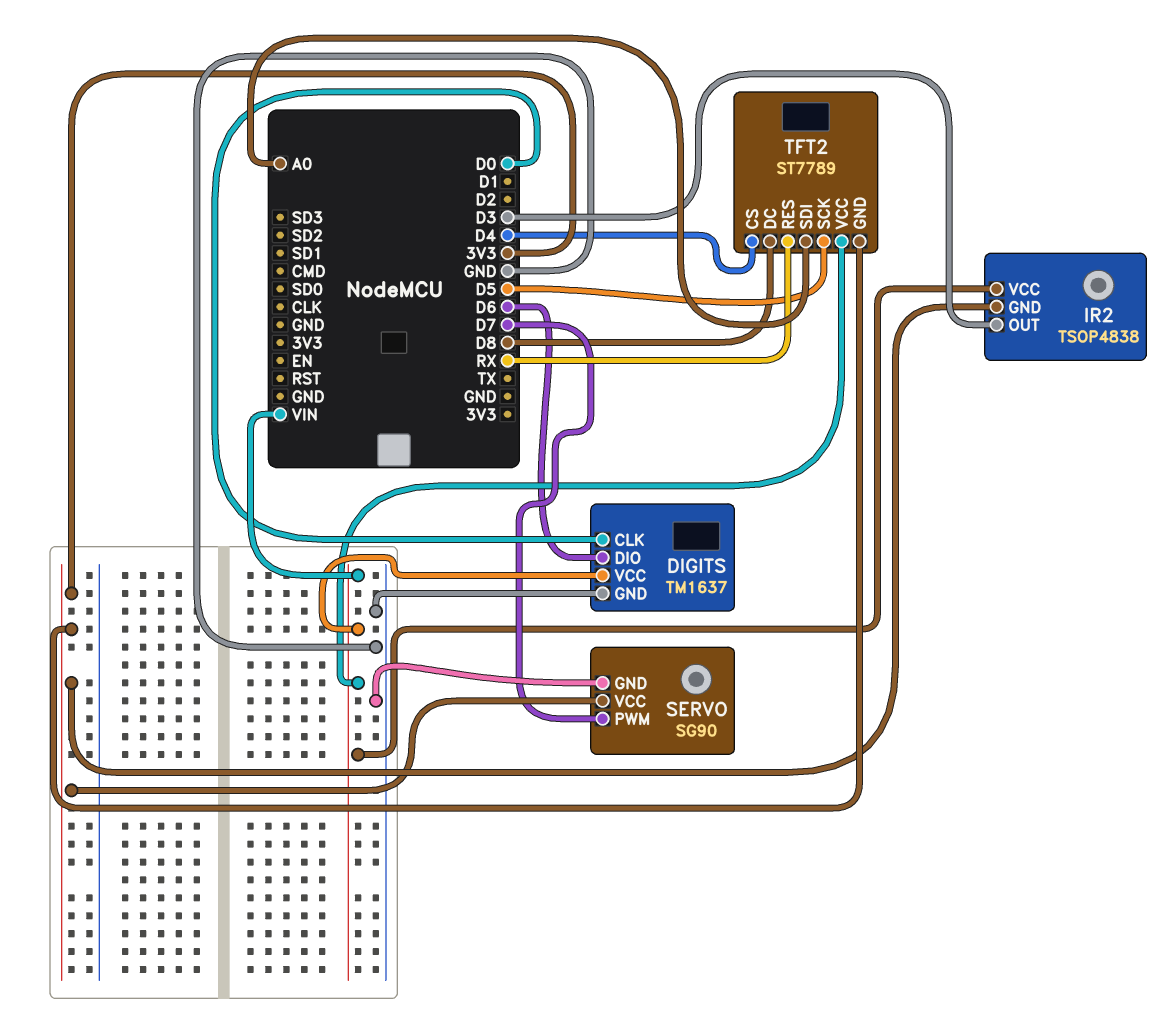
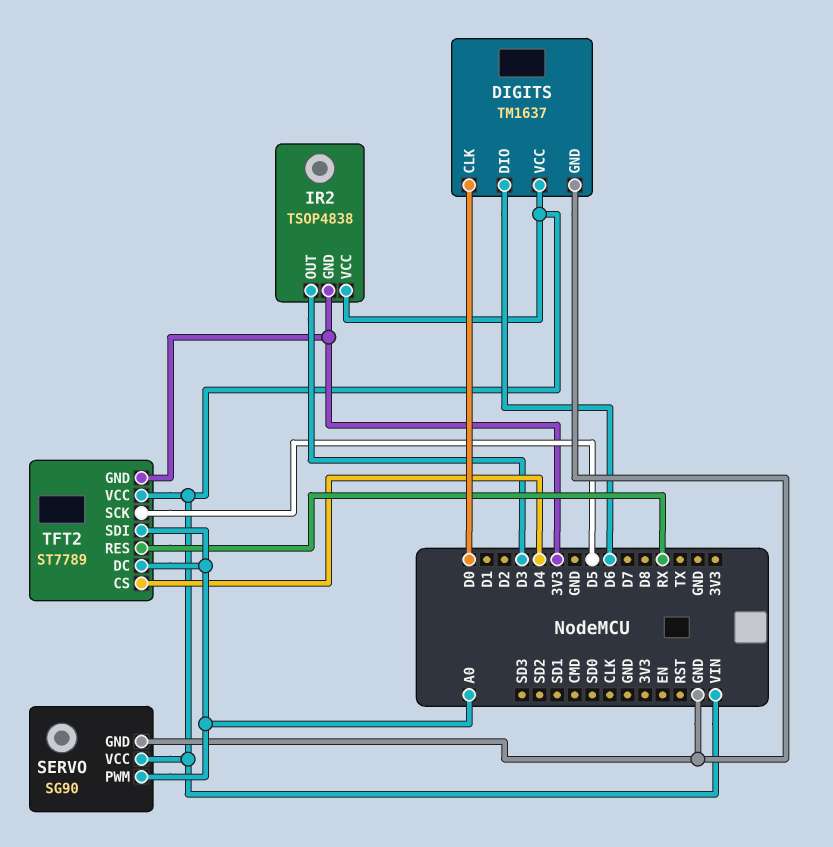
SERVO pin PWM: D7 -> A0
SERVO pin VCC: 3V3 -> VIN
TFT2 pin DC: D8 -> A0

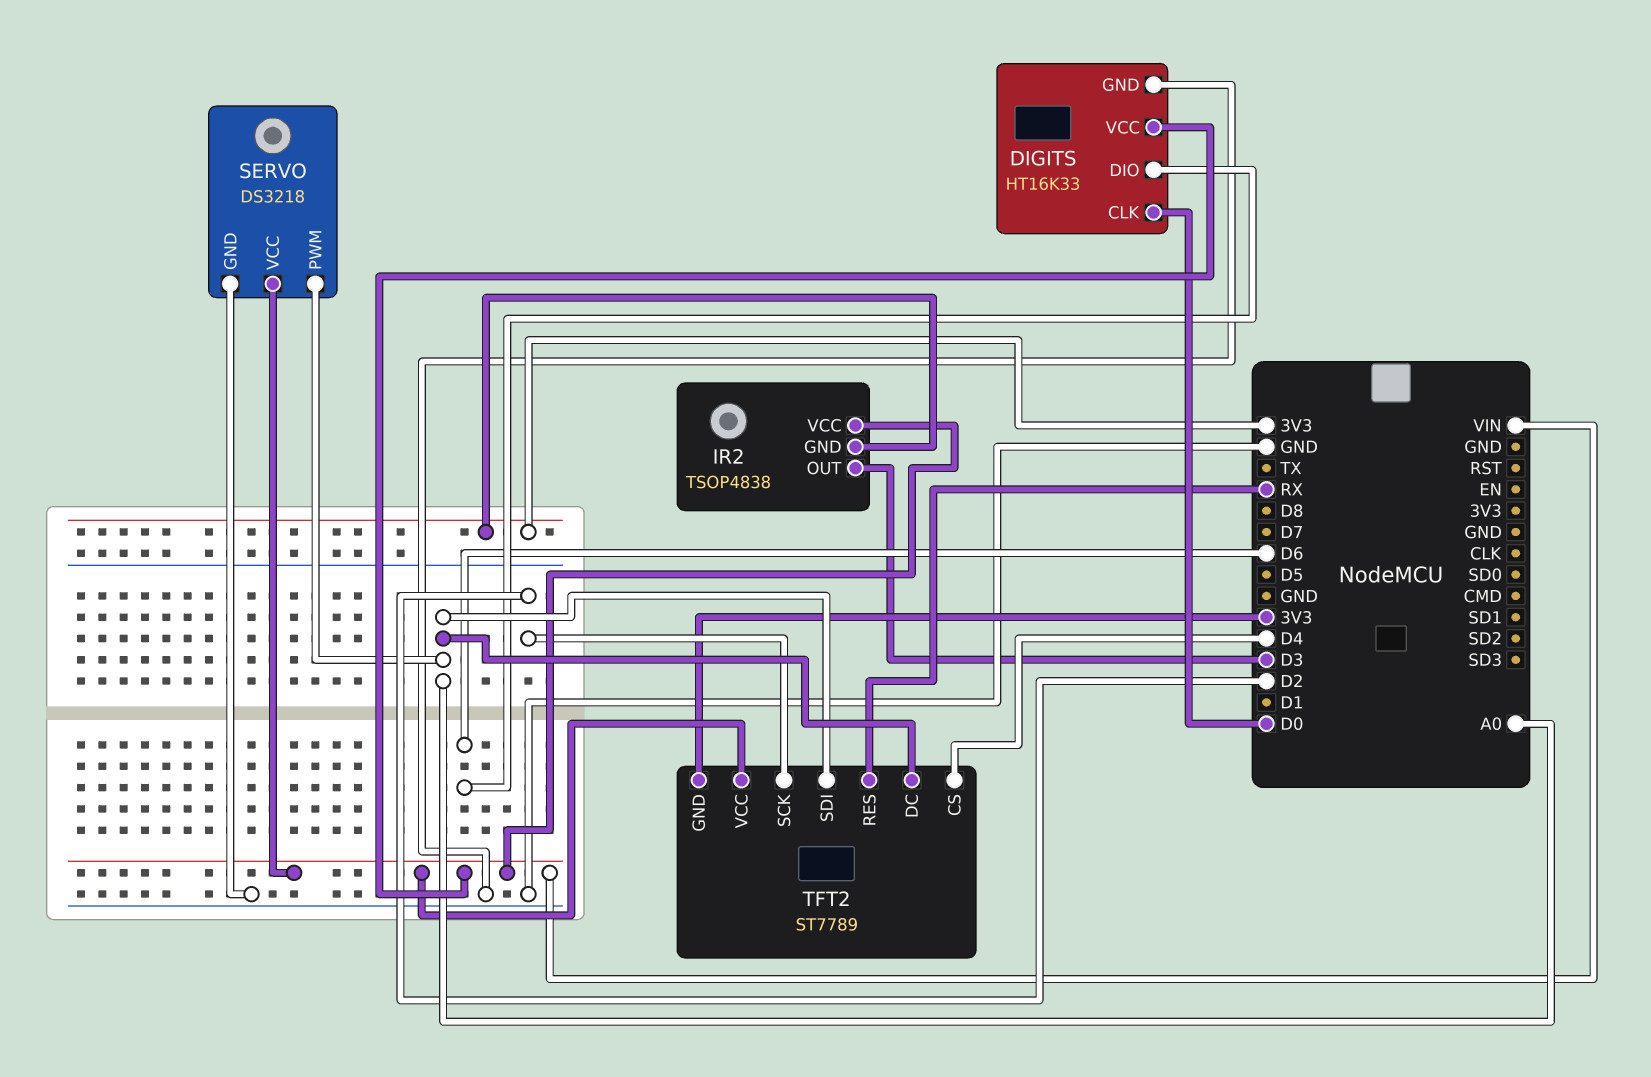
DIGITS: TM1637 -> HT16K33
SERVO: SG90 -> DS3218
TFT2 pin SCK: D5 -> D2

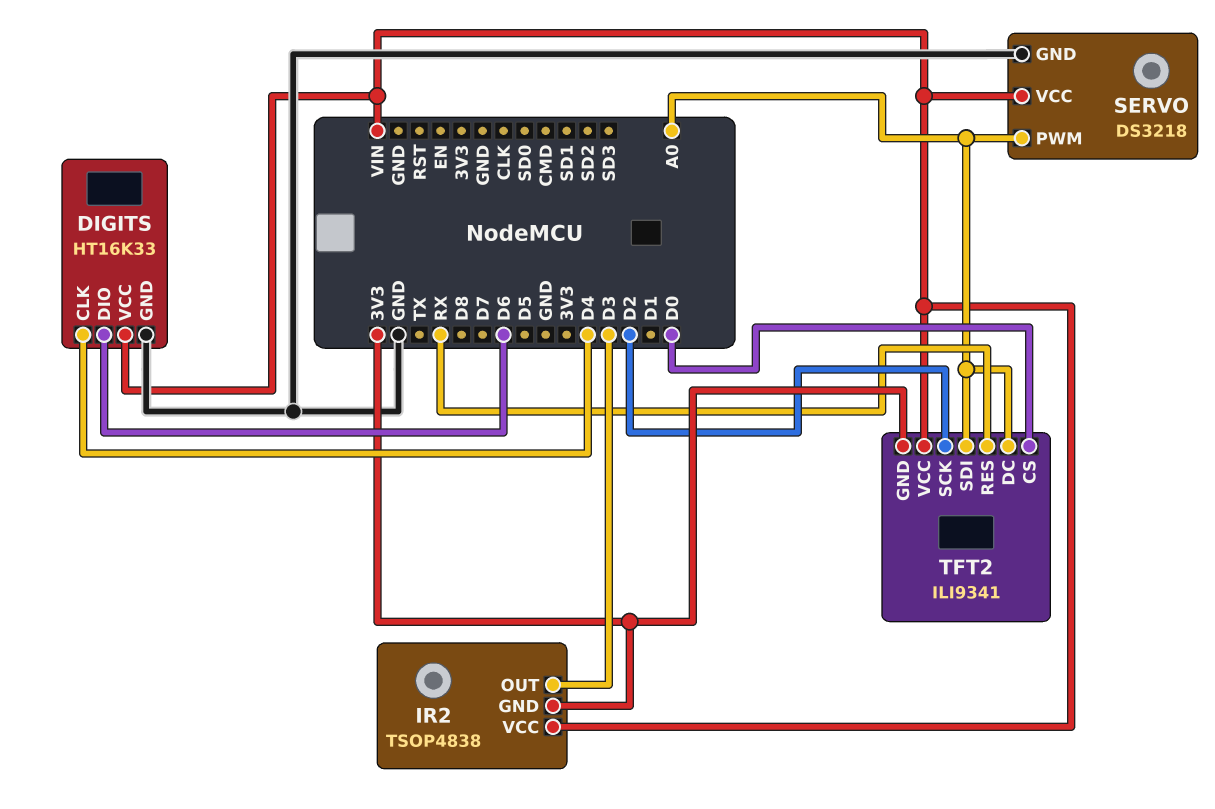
DIGITS pin CLK: D0 -> D4
TFT2: ST7789 -> ILI9341
TFT2 pin CS: D4 -> D0

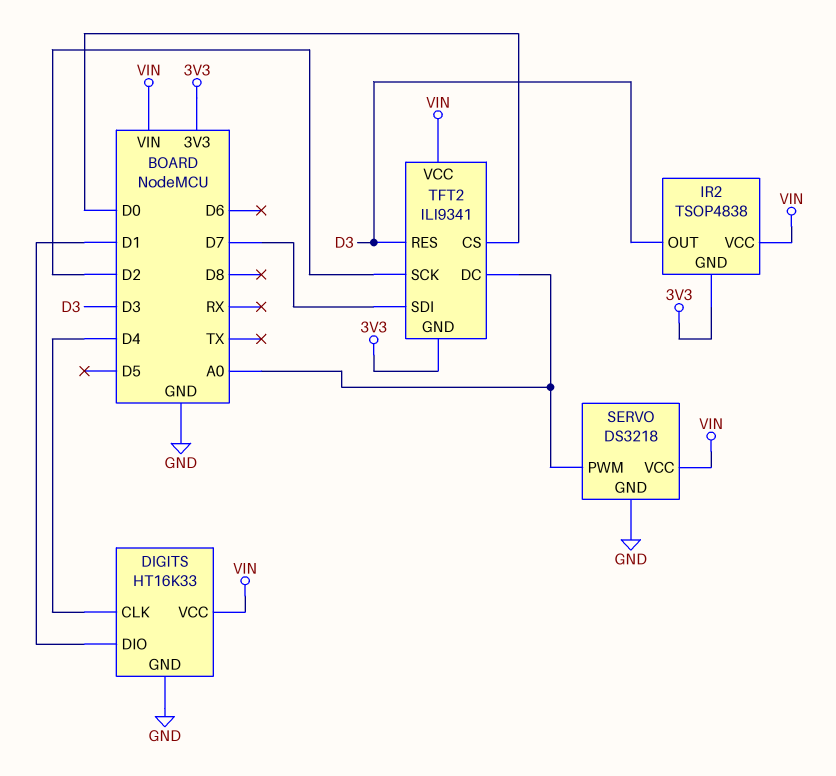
DIGITS pin DIO: D6 -> D1
TFT2 pin RES: RX -> D3
TFT2 pin SDI: A0 -> D7

